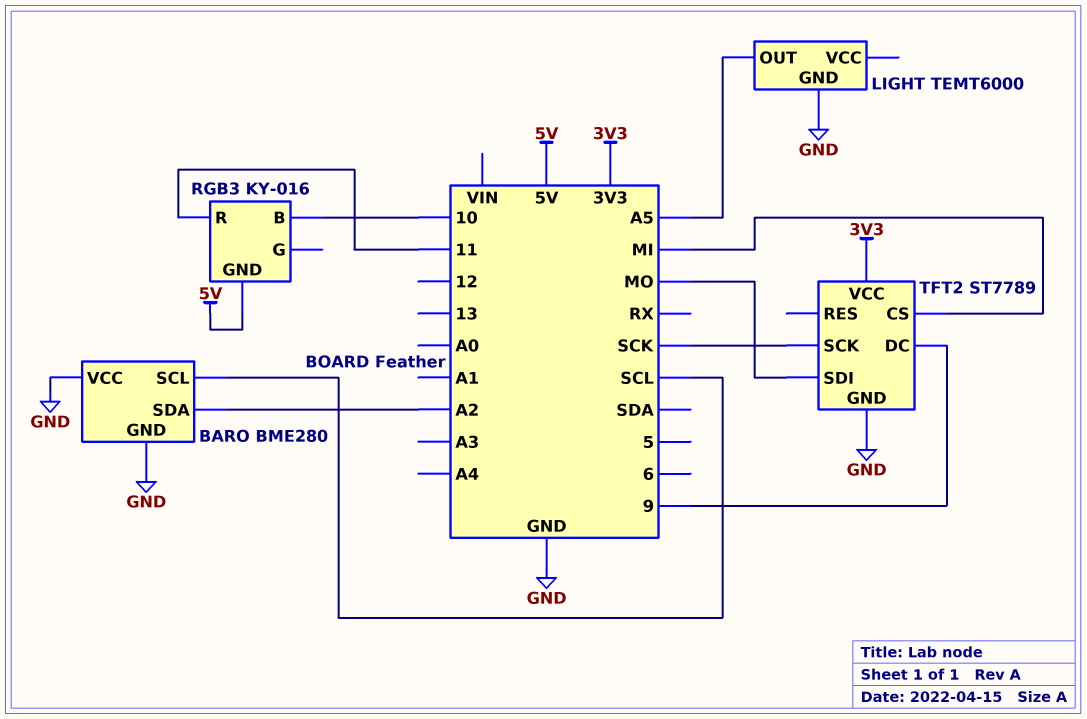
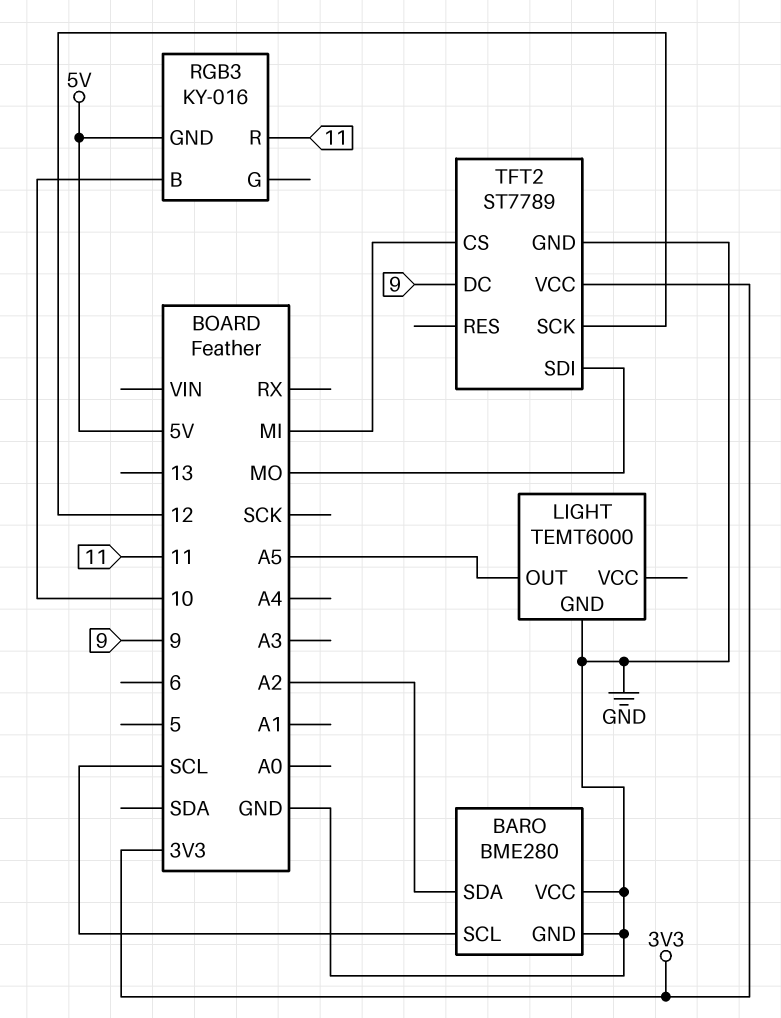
TFT2 pin SCK: SCK -> 12

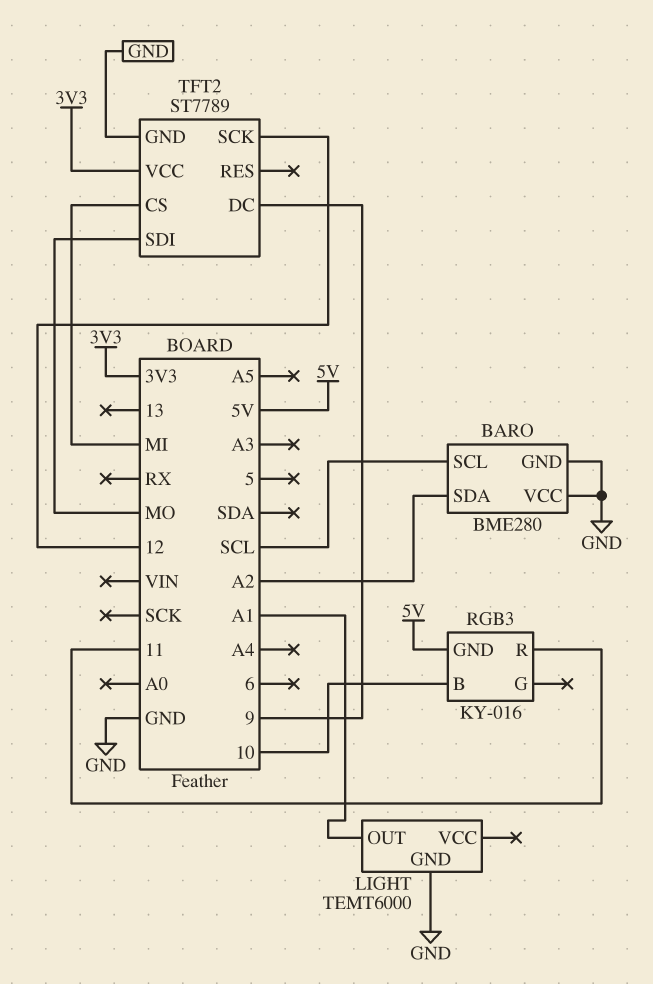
LIGHT pin OUT: A5 -> A1

